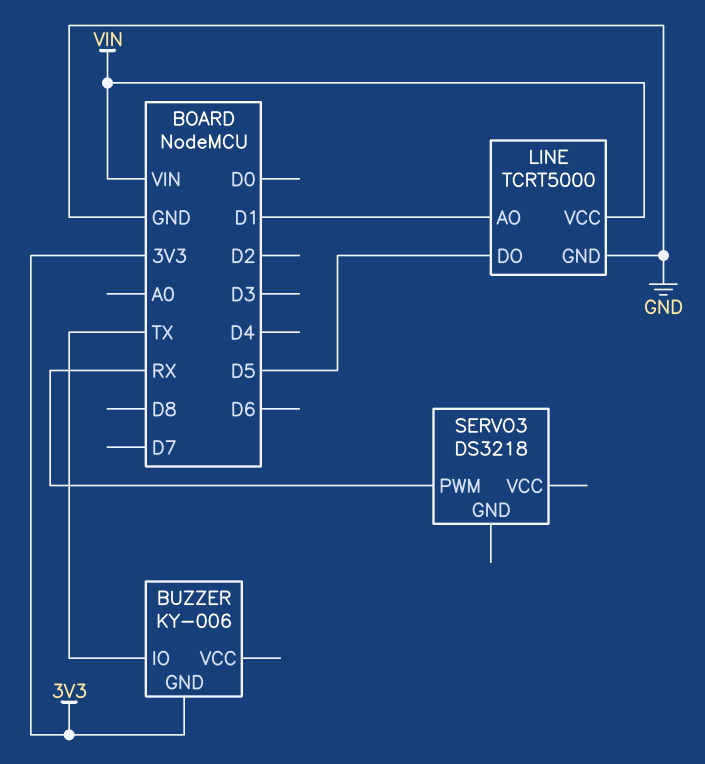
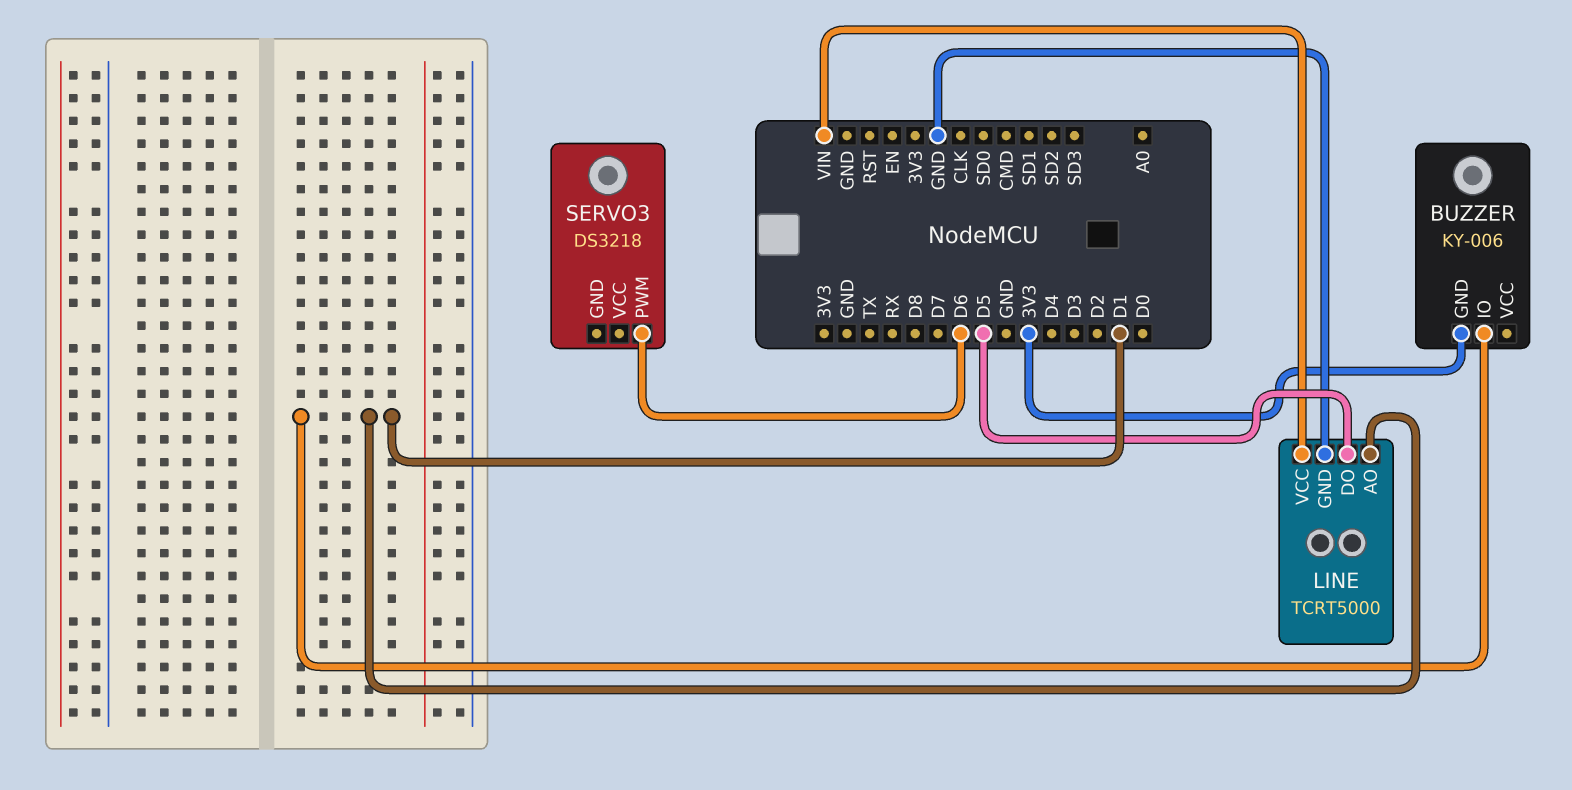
BUZZER pin IO: TX -> D1
SERVO3 pin PWM: RX -> D6

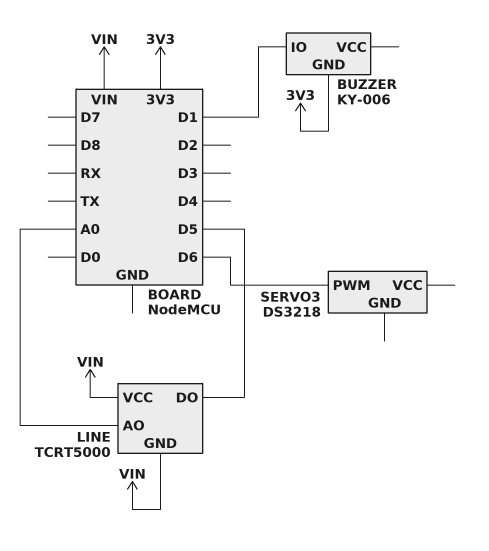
LINE pin AO: D1 -> A0
LINE pin GND: GND -> VIN

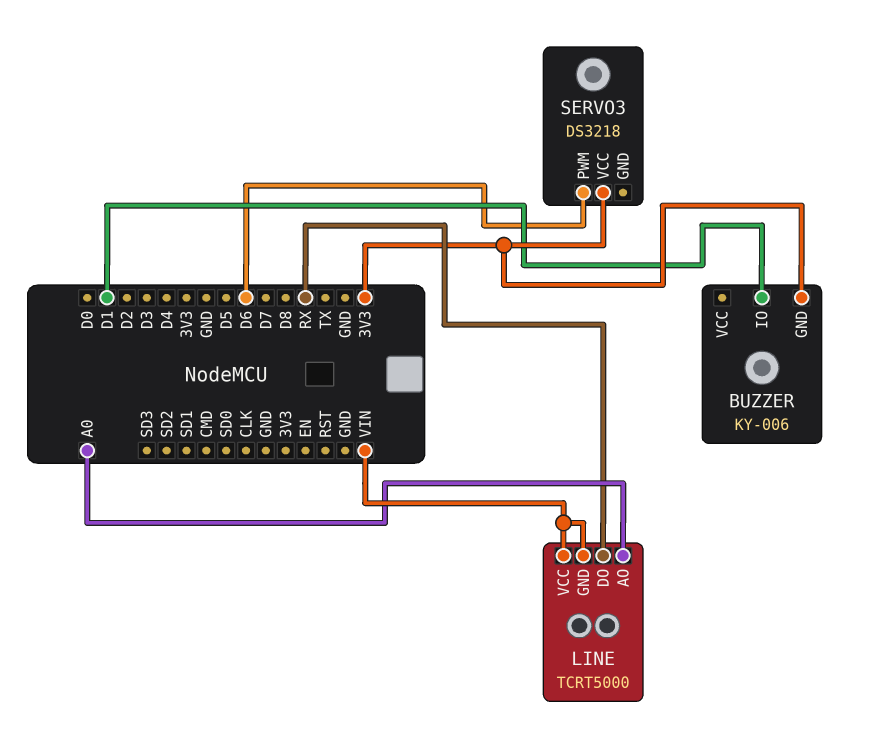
LINE pin DO: D5 -> RX
SERVO3 pin VCC: none -> 3V3

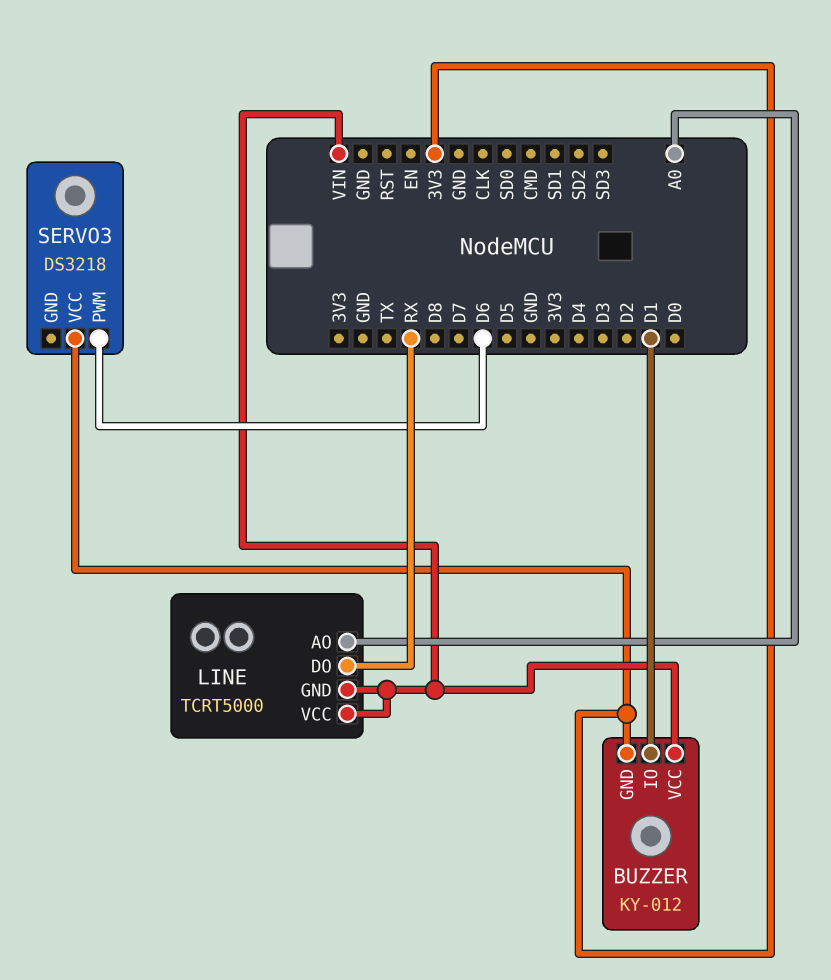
BUZZER: KY-006 -> KY-012
BUZZER pin VCC: none -> VIN

